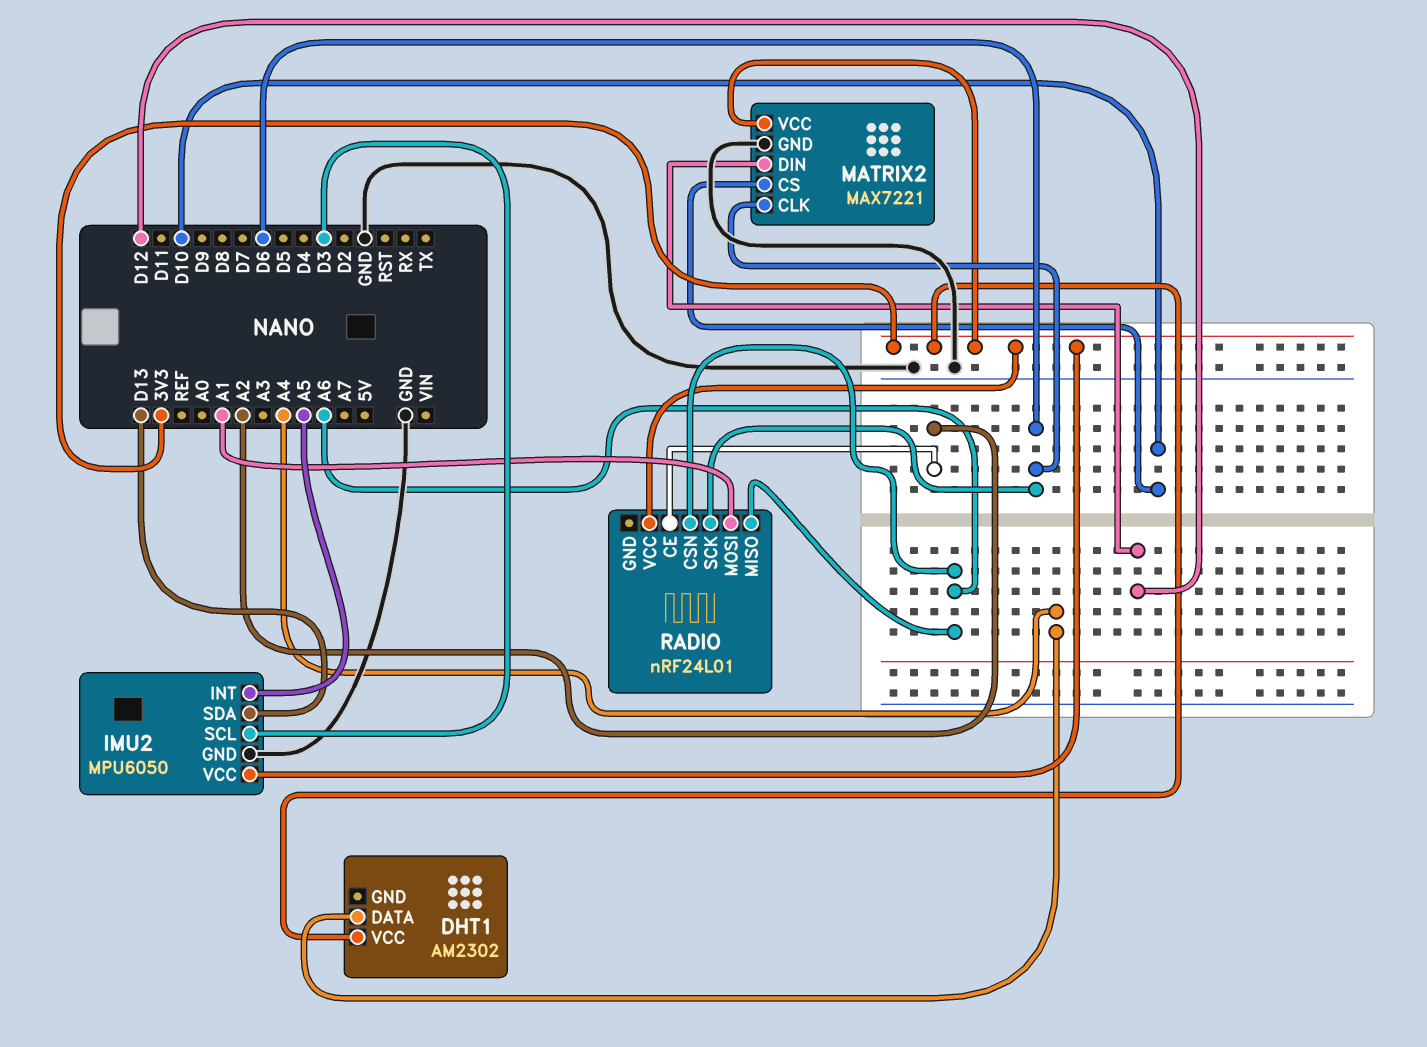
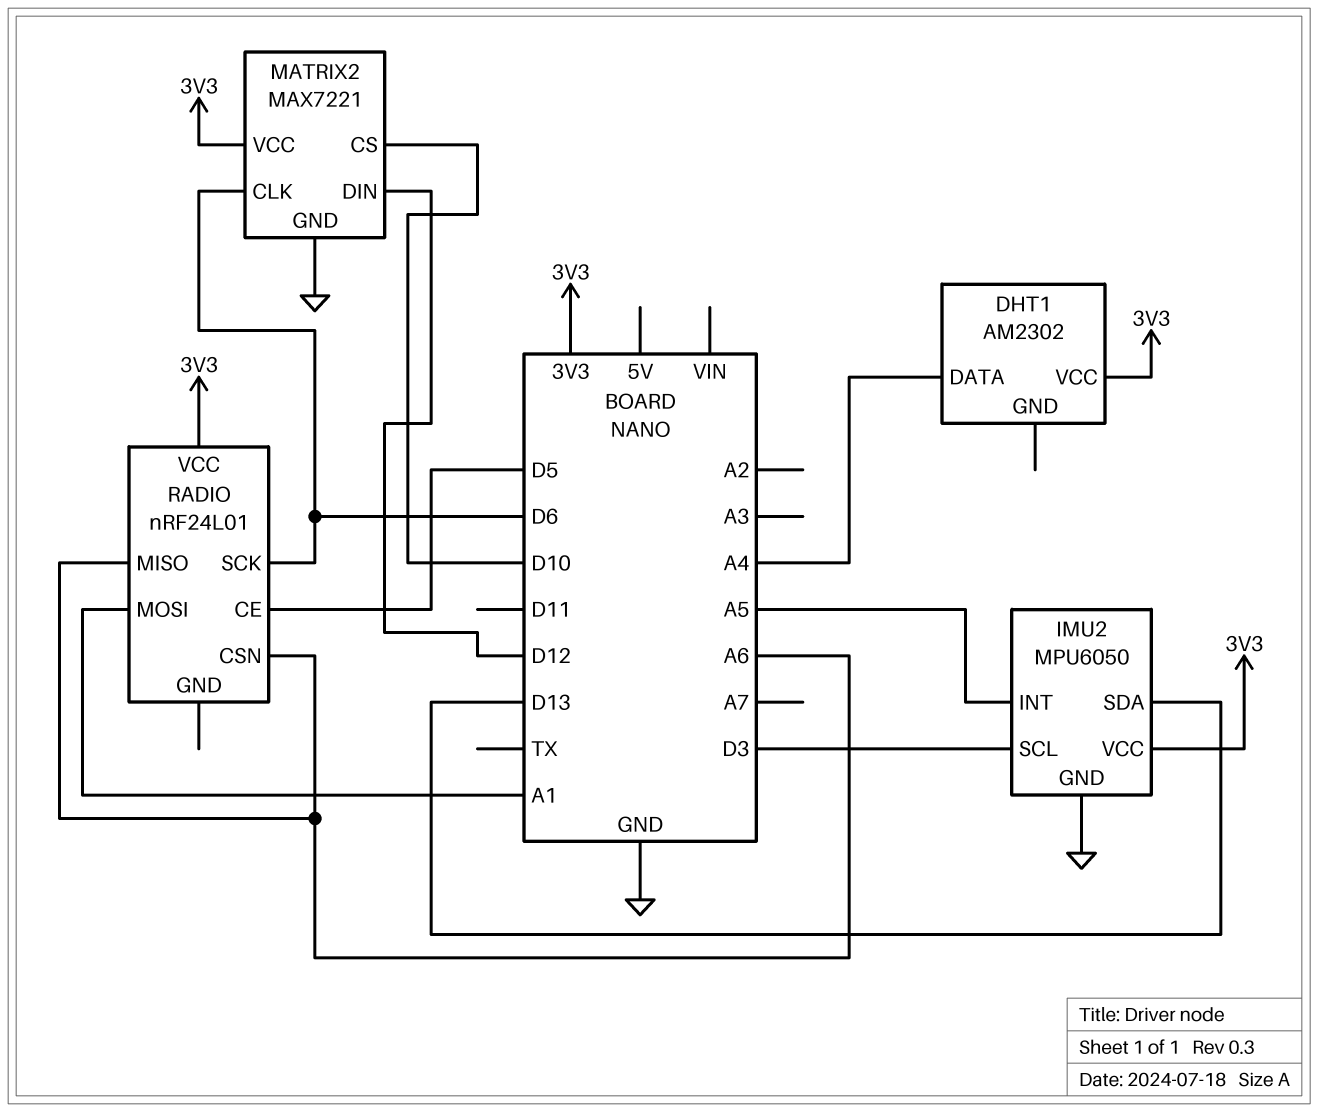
RADIO pin CE: A2 -> D5

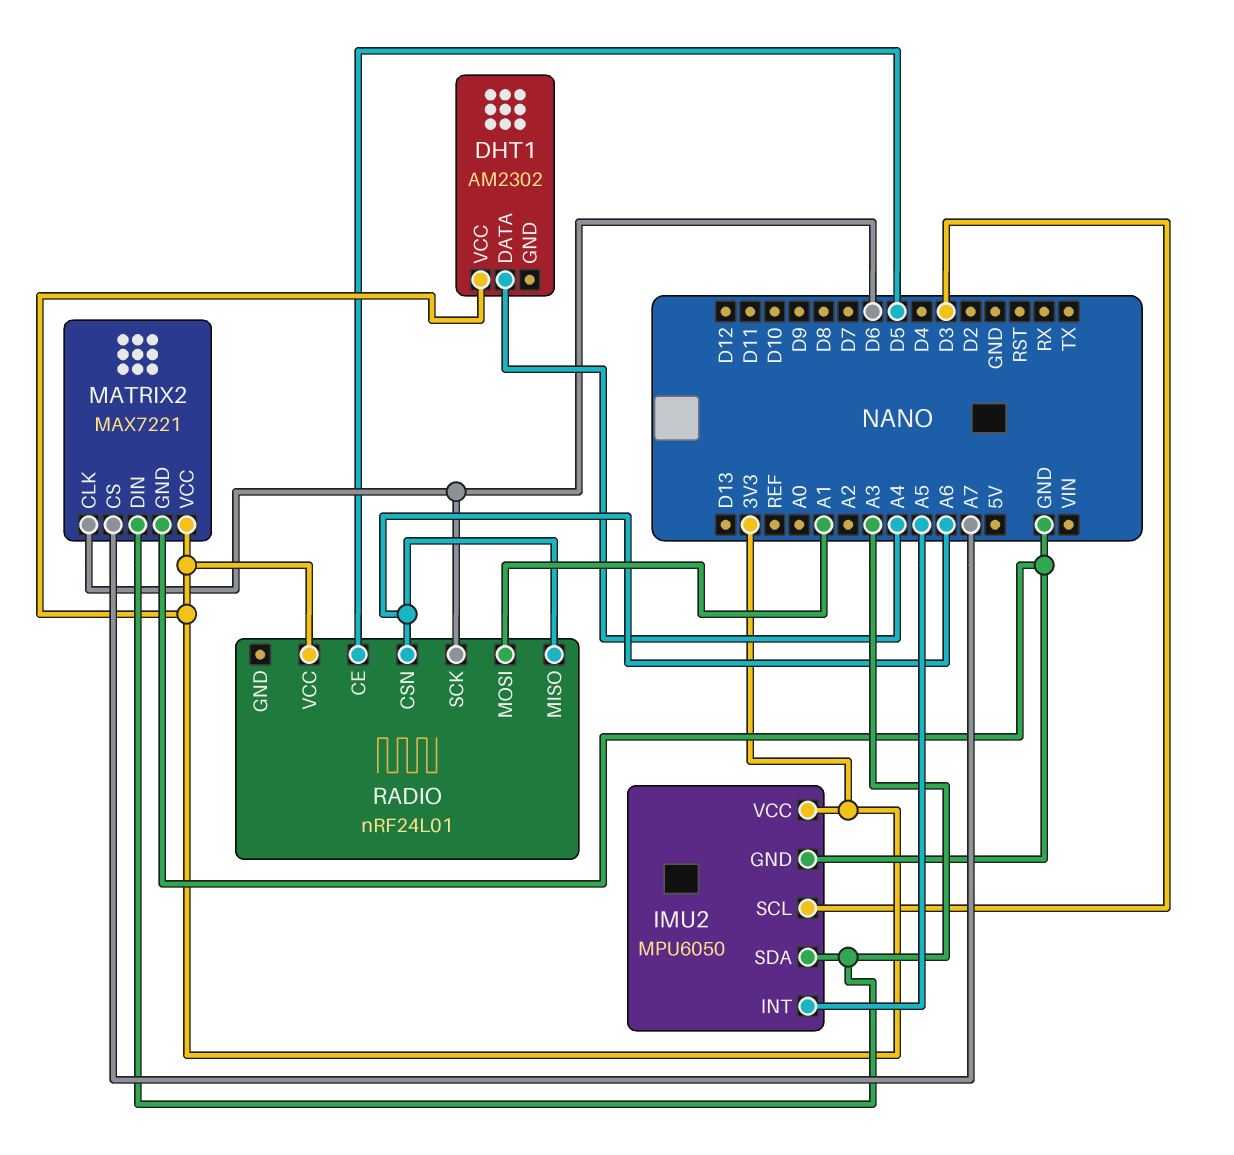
IMU2 pin SDA: D13 -> A3
MATRIX2 pin CS: D10 -> A7
MATRIX2 pin DIN: D12 -> A3

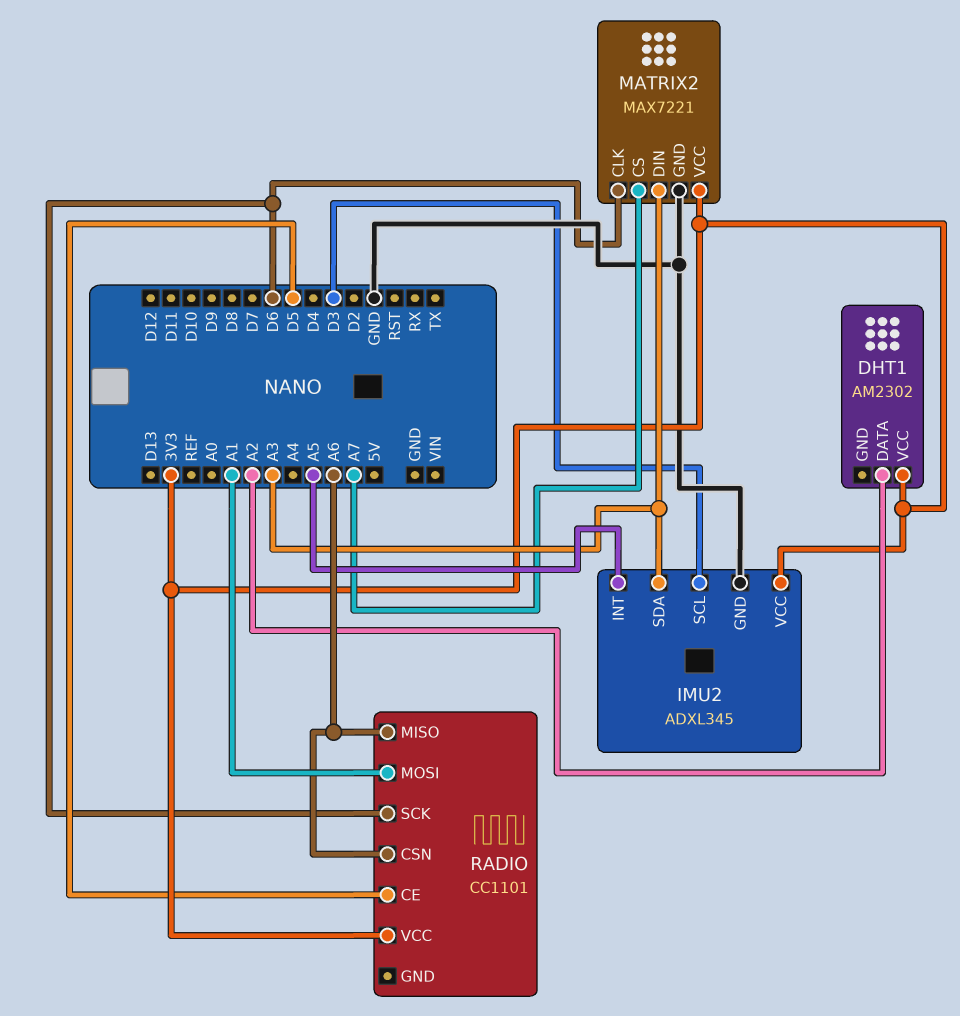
DHT1 pin DATA: A4 -> A2
IMU2: MPU6050 -> ADXL345
RADIO: nRF24L01 -> CC1101

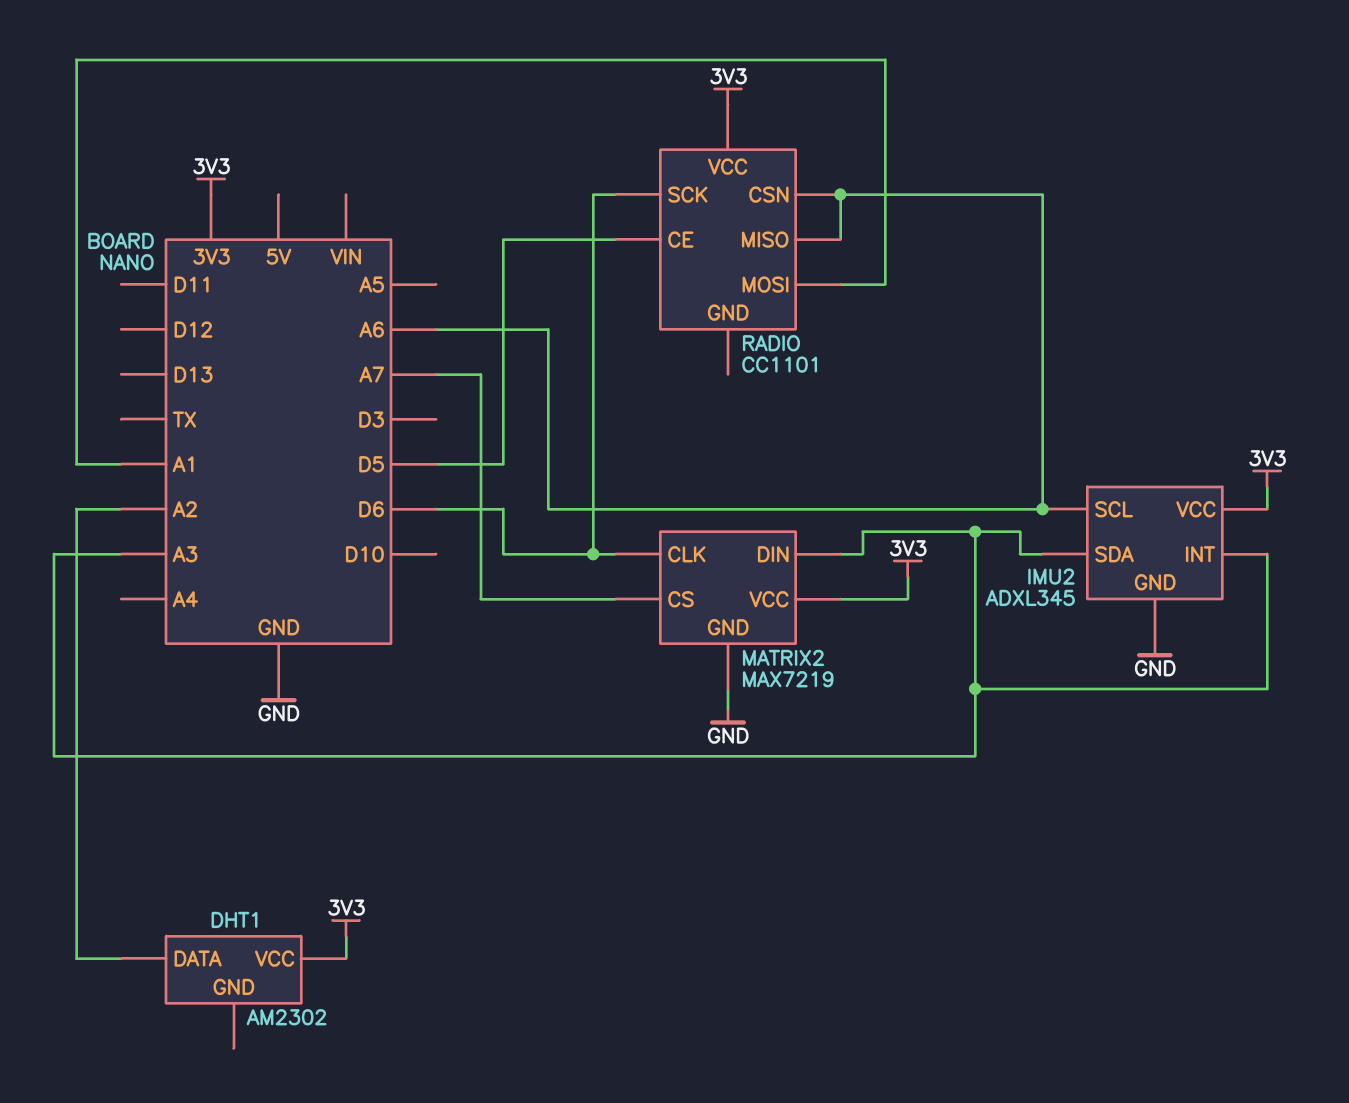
IMU2 pin INT: A5 -> A3
IMU2 pin SCL: D3 -> A6
MATRIX2: MAX7221 -> MAX7219

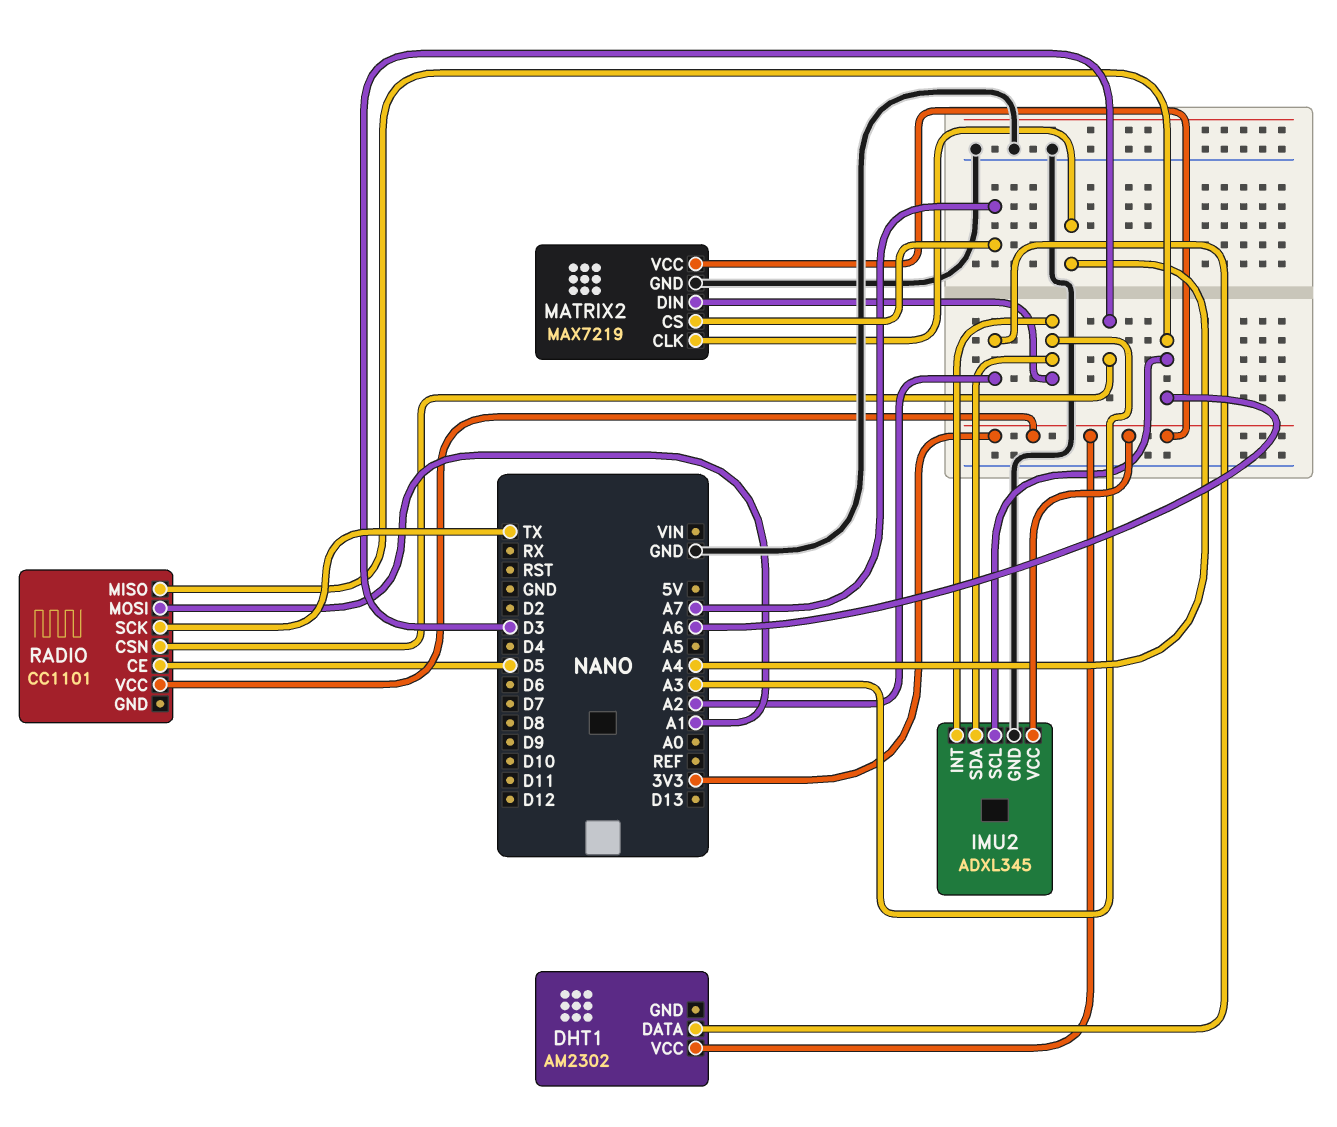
MATRIX2 pin CLK: D6 -> A4
RADIO pin CSN: A6 -> D3
RADIO pin SCK: D6 -> TX

